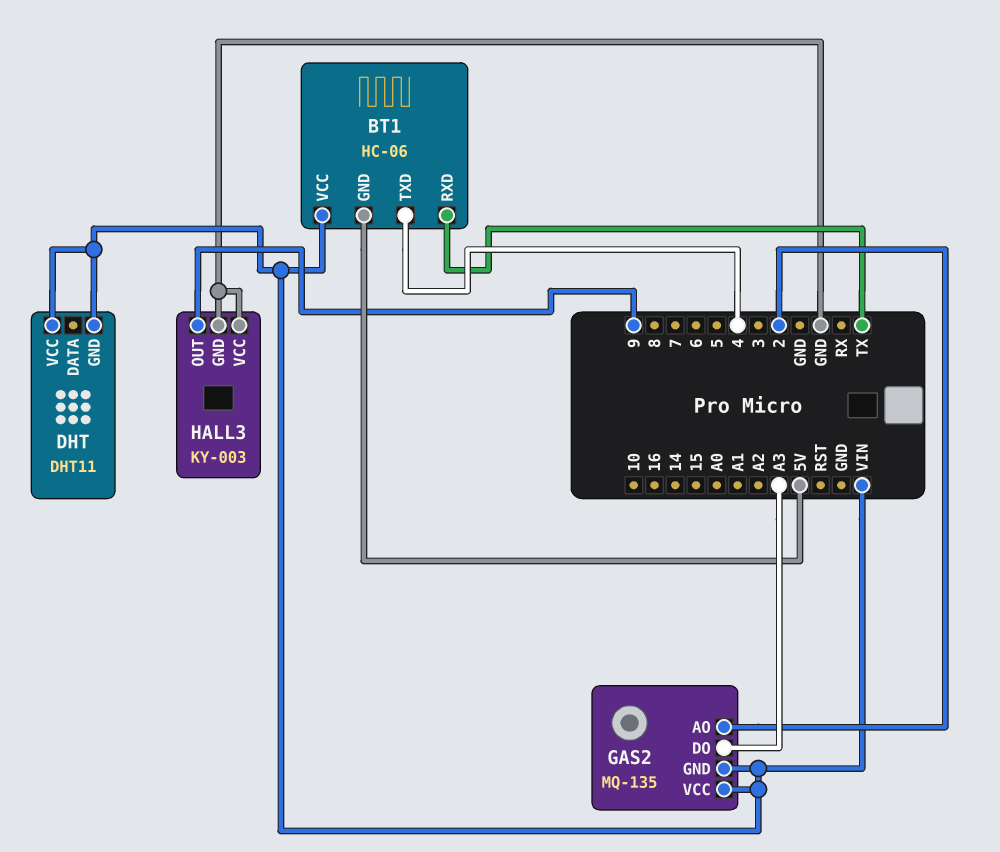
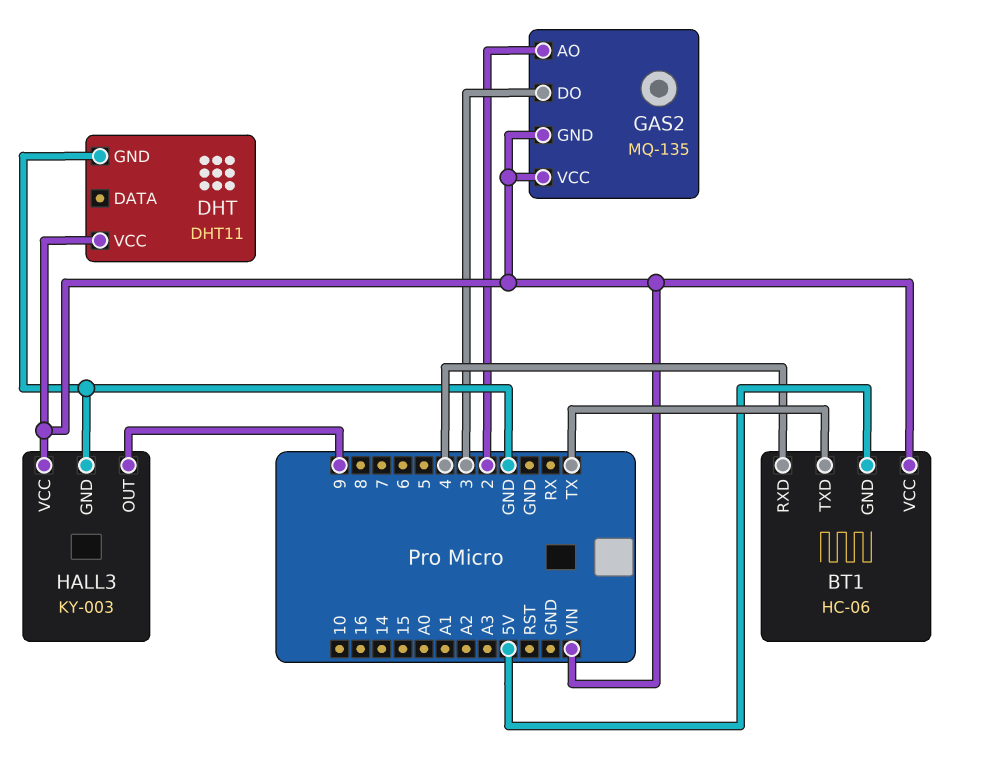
BT1 pin RXD: TX -> 4
BT1 pin TXD: 4 -> TX
DHT pin GND: VIN -> GND
GAS2 pin DO: A3 -> 3
HALL3 pin VCC: GND -> VIN

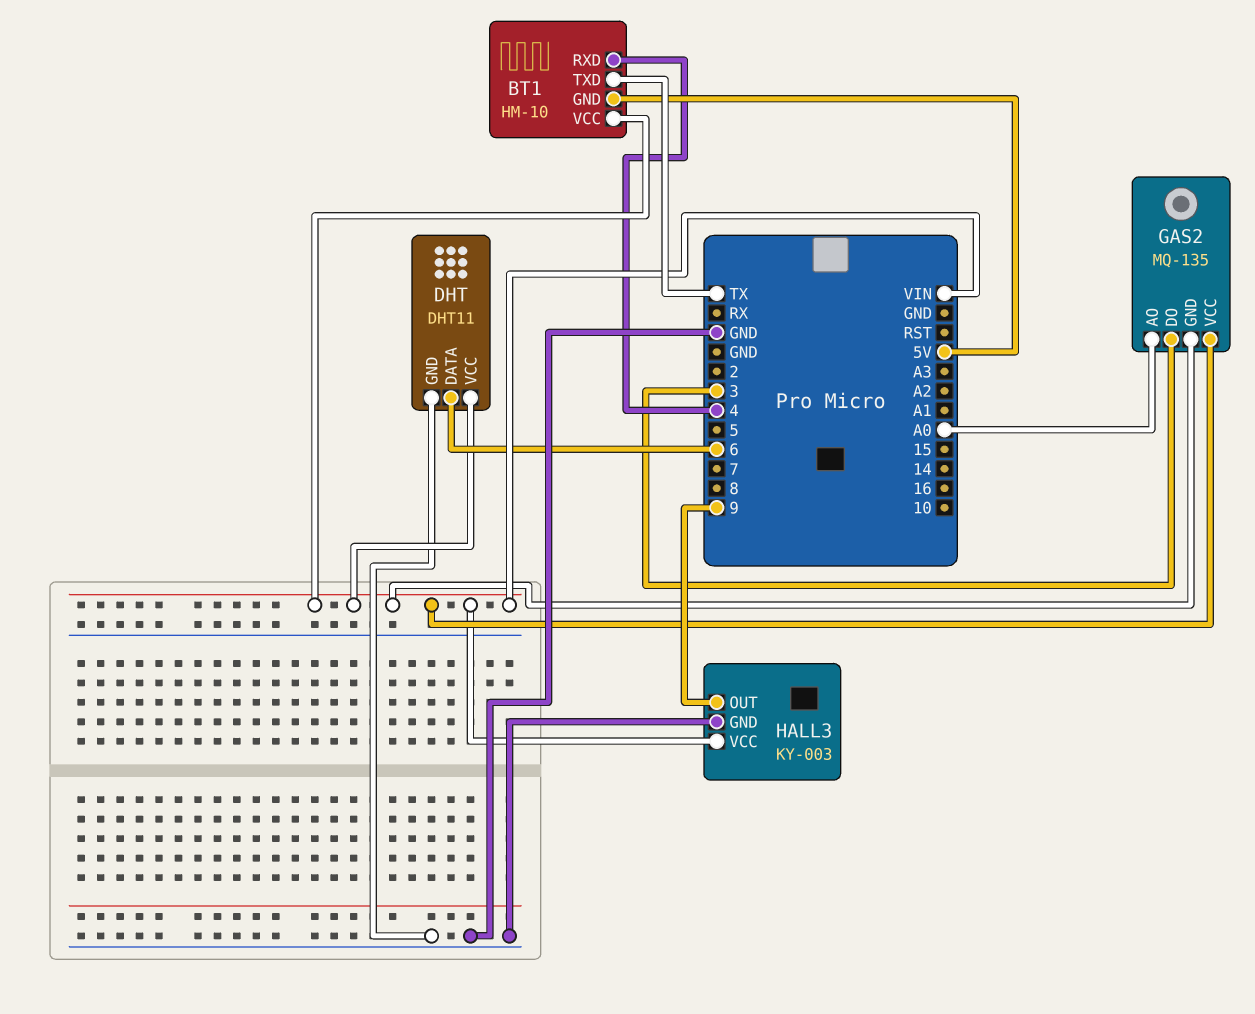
BT1: HC-06 -> HM-10
DHT pin DATA: none -> 6
GAS2 pin AO: 2 -> A0

